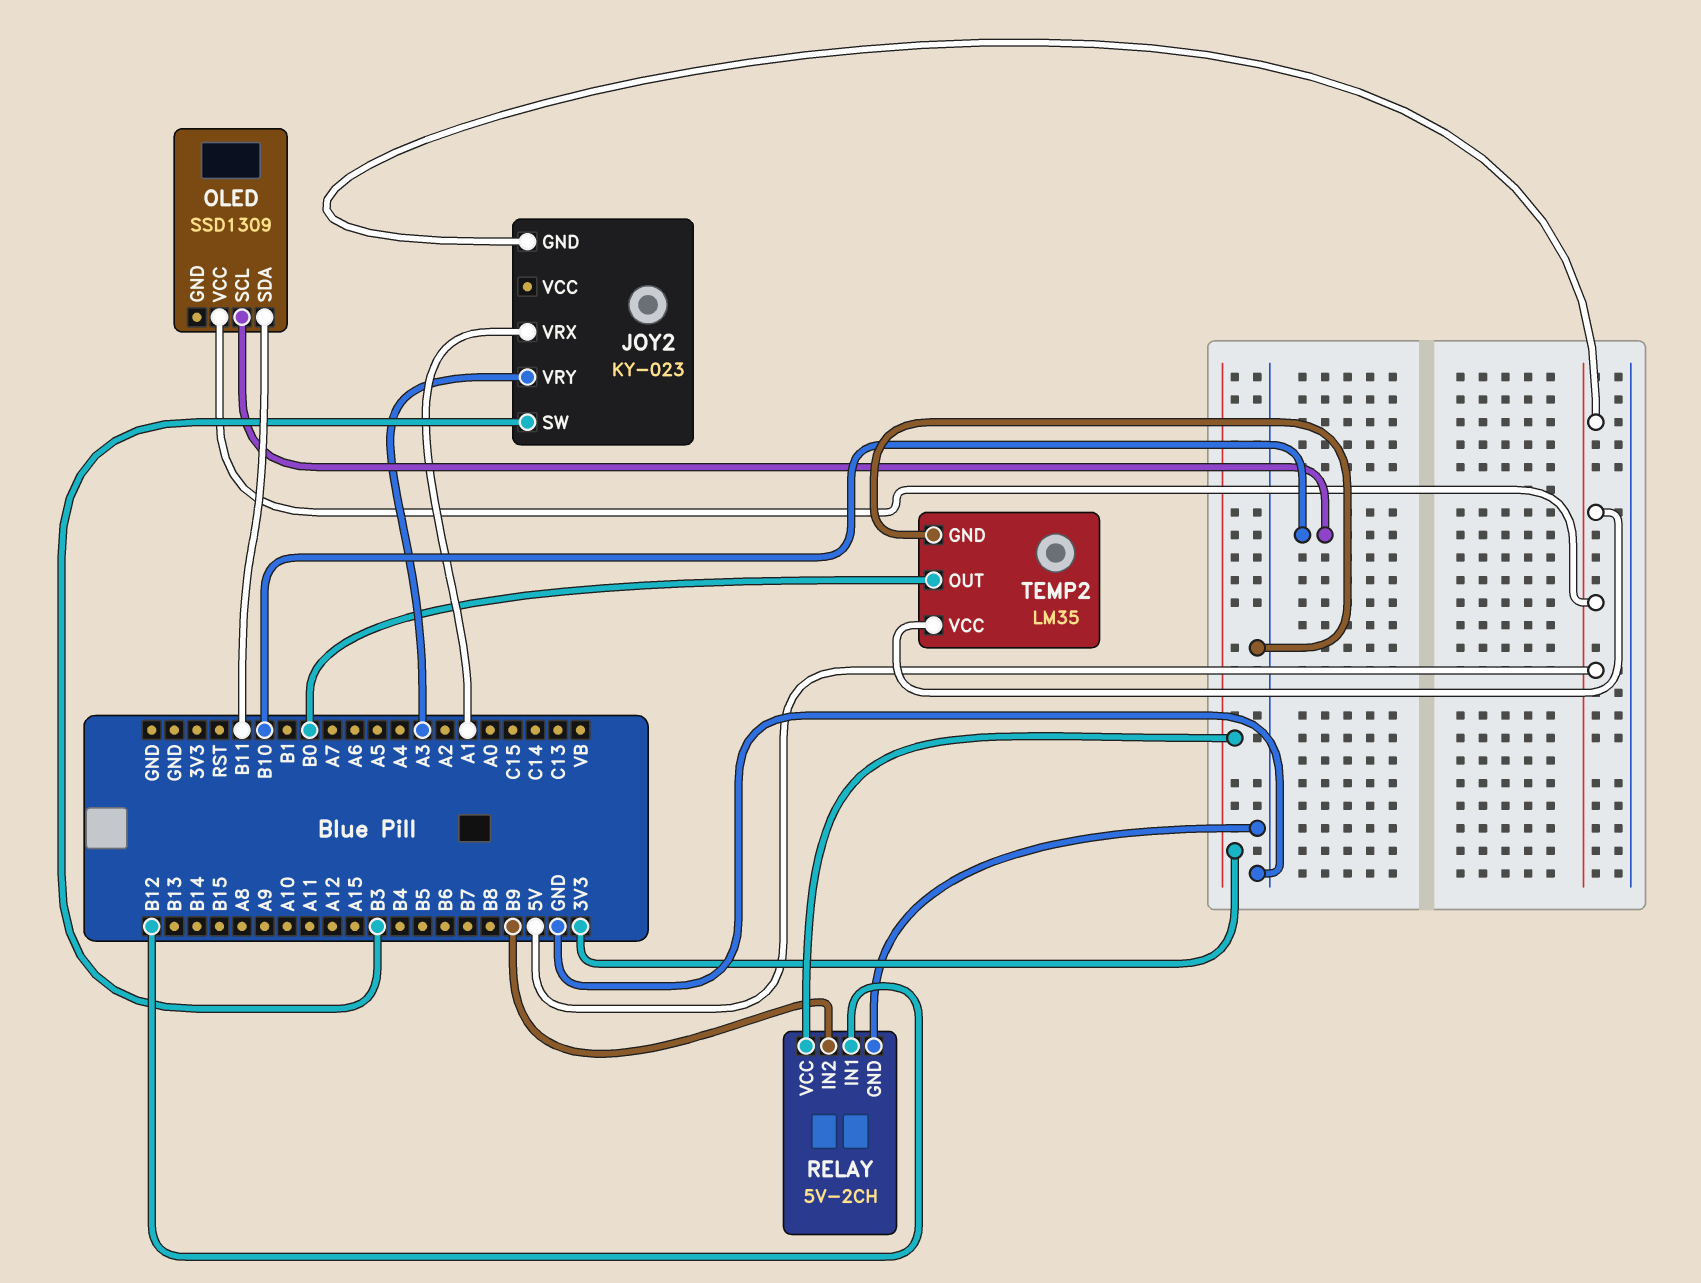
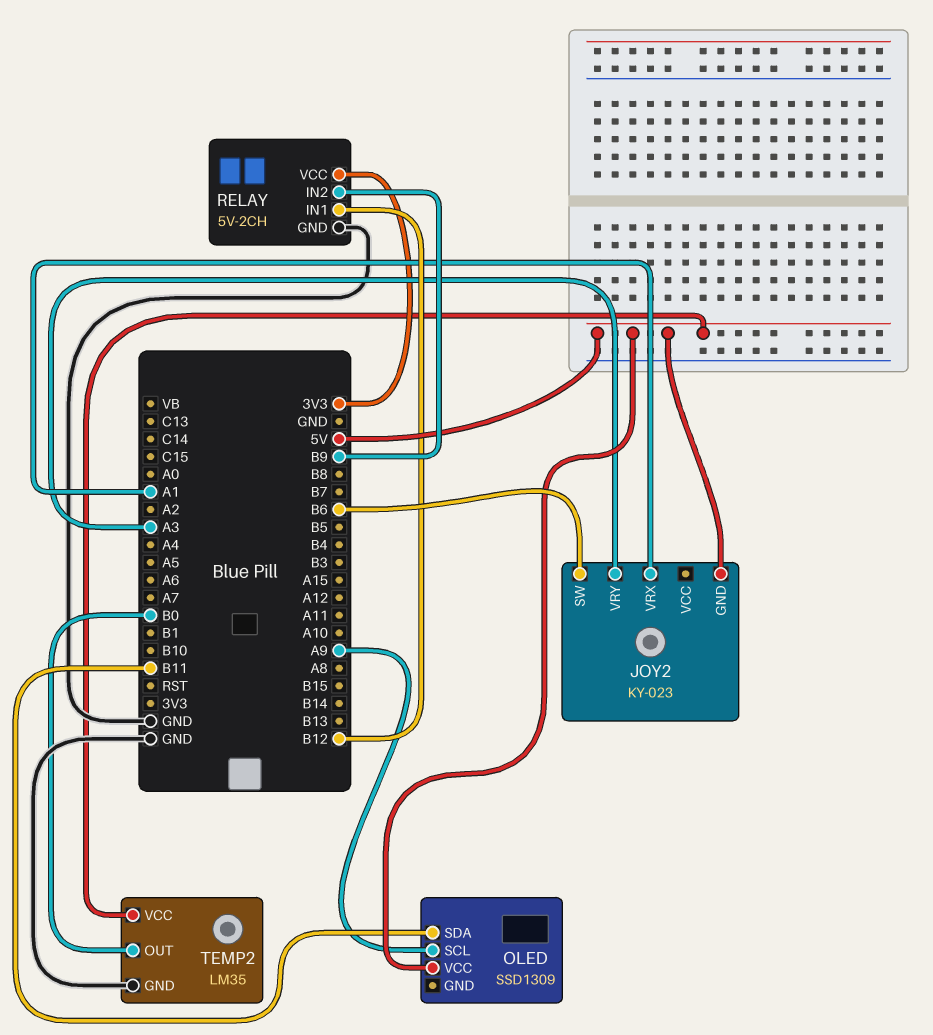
JOY2 pin SW: B3 -> B6
OLED pin SCL: B10 -> A9

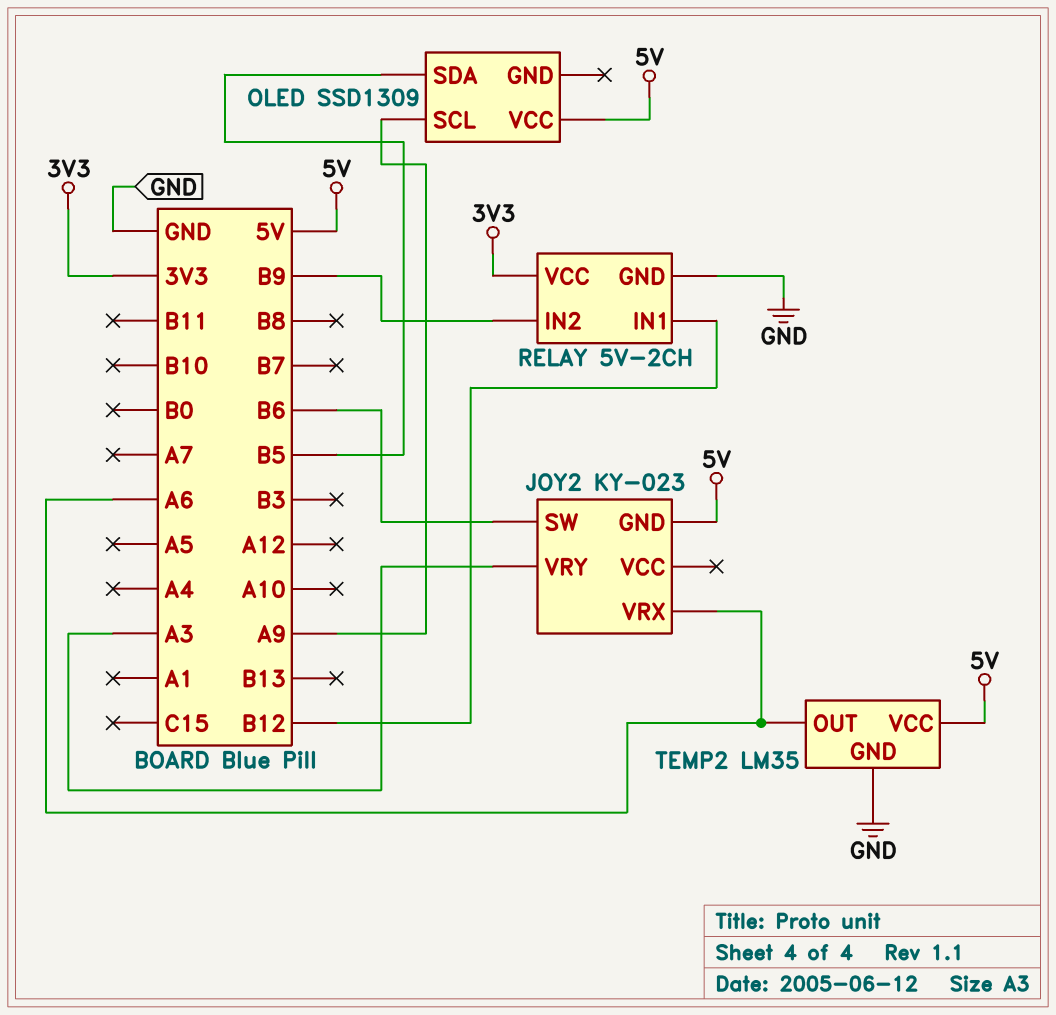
JOY2 pin VRX: A1 -> A6
OLED pin SDA: B11 -> B5
TEMP2 pin OUT: B0 -> A6

